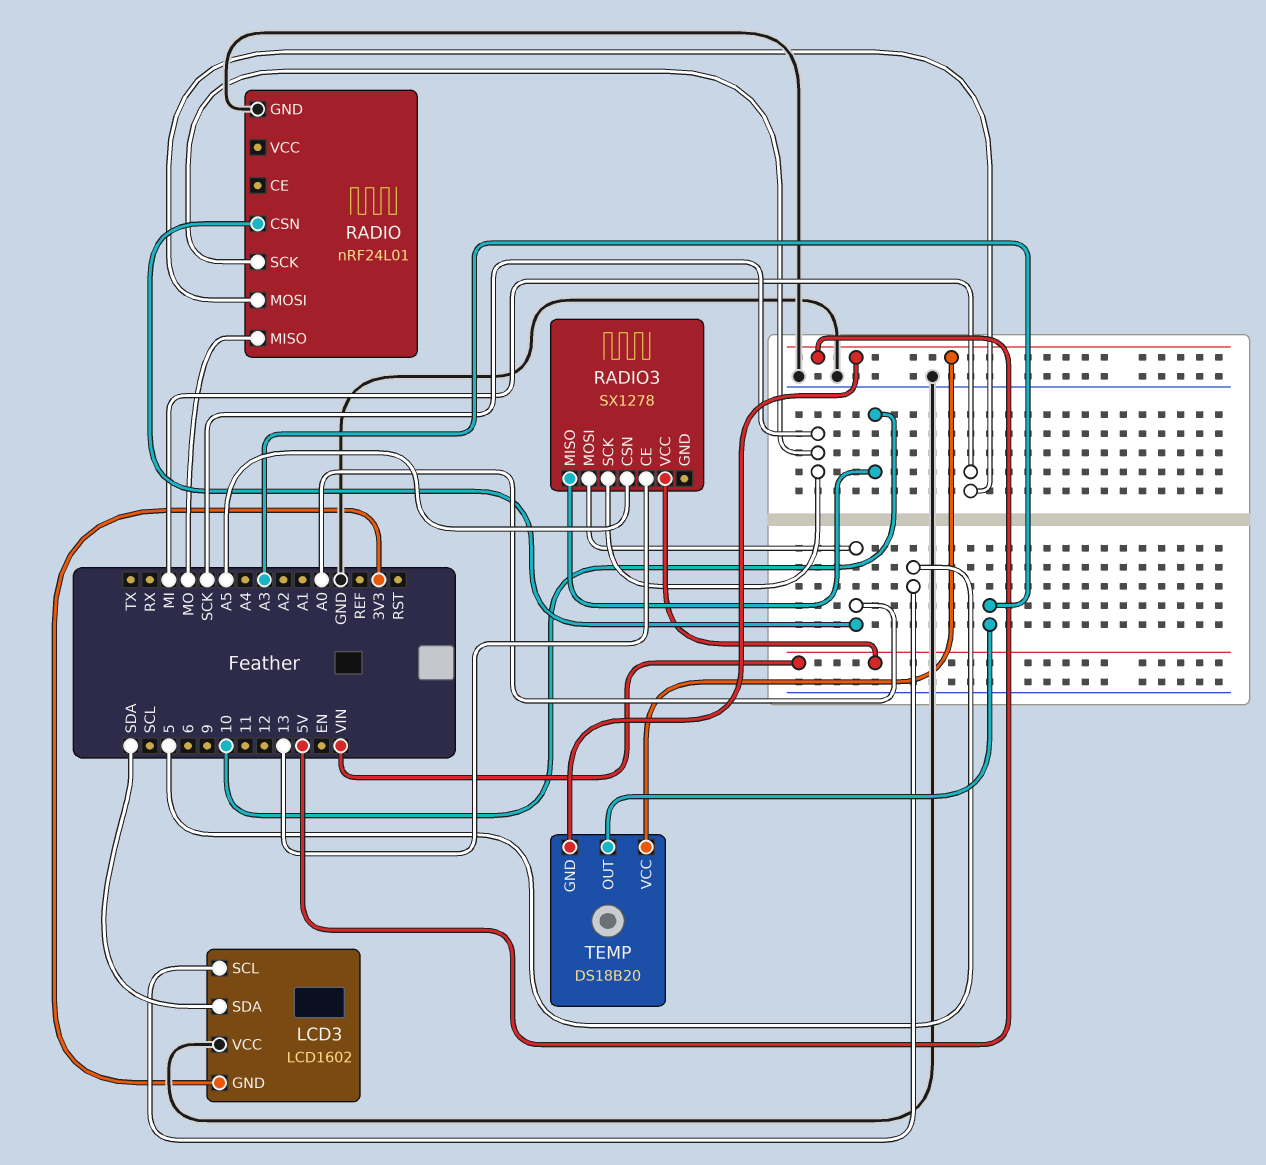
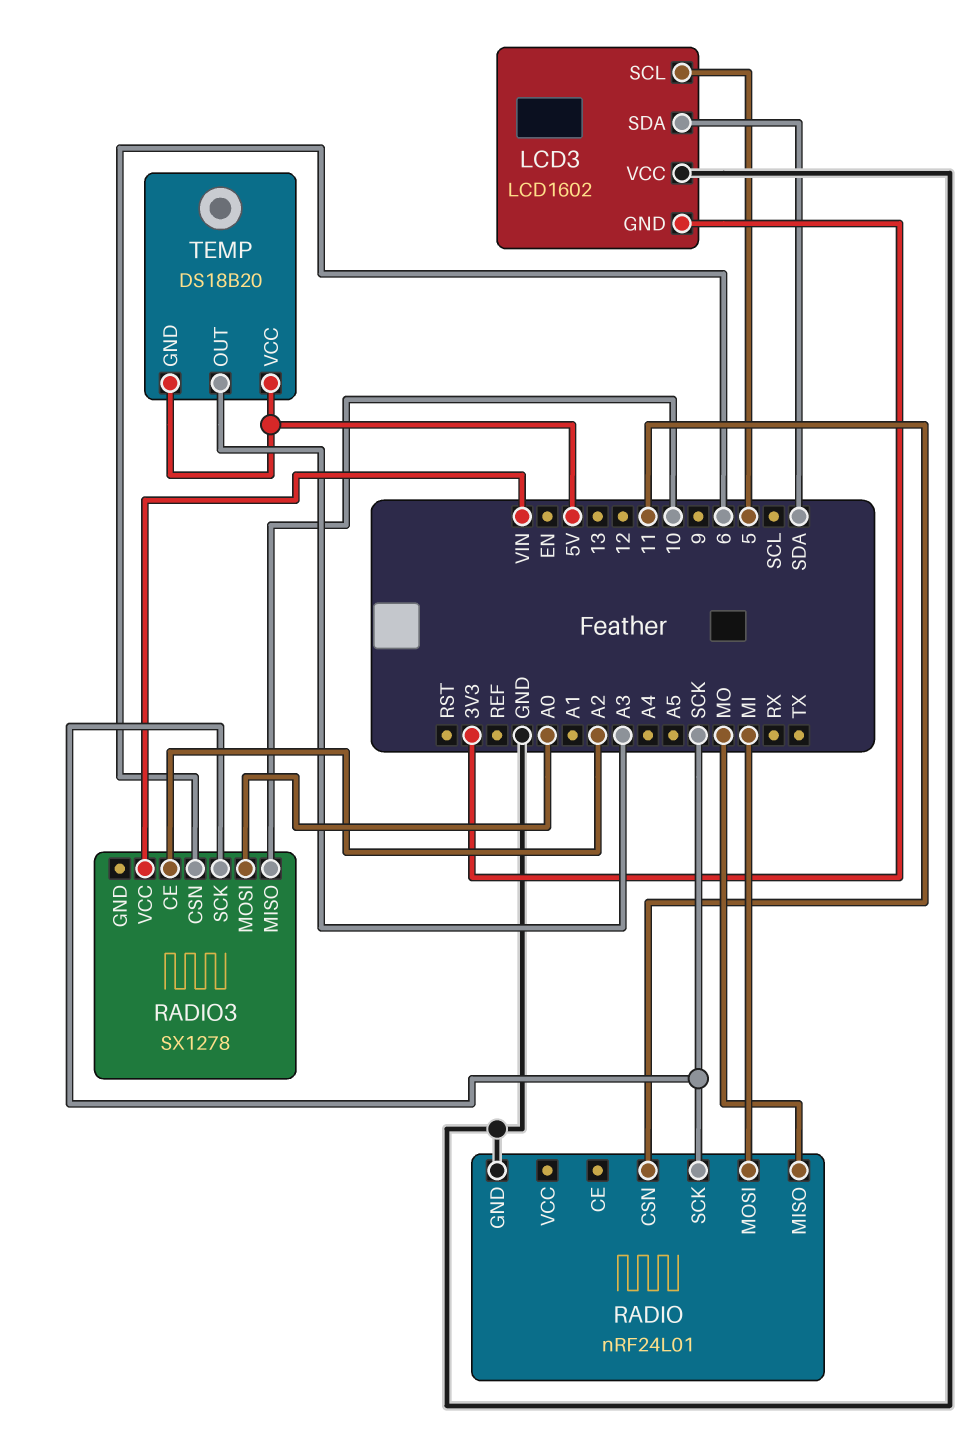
RADIO pin CSN: A0 -> 11
RADIO3 pin CE: 13 -> A2
RADIO3 pin CSN: A5 -> 6

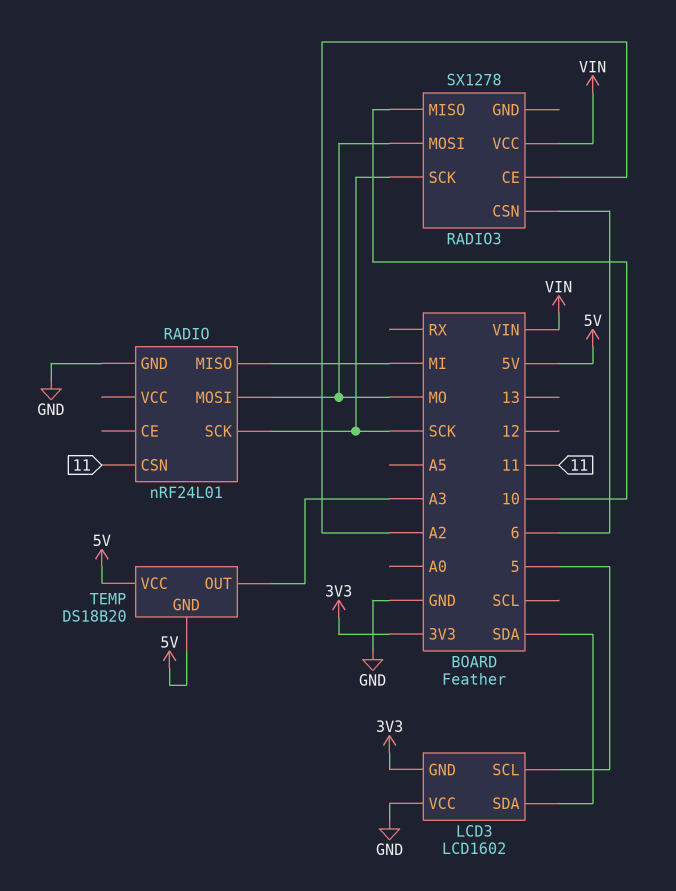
RADIO pin MISO: MO -> MI
RADIO pin MOSI: MI -> MO
RADIO3 pin MOSI: A0 -> MO

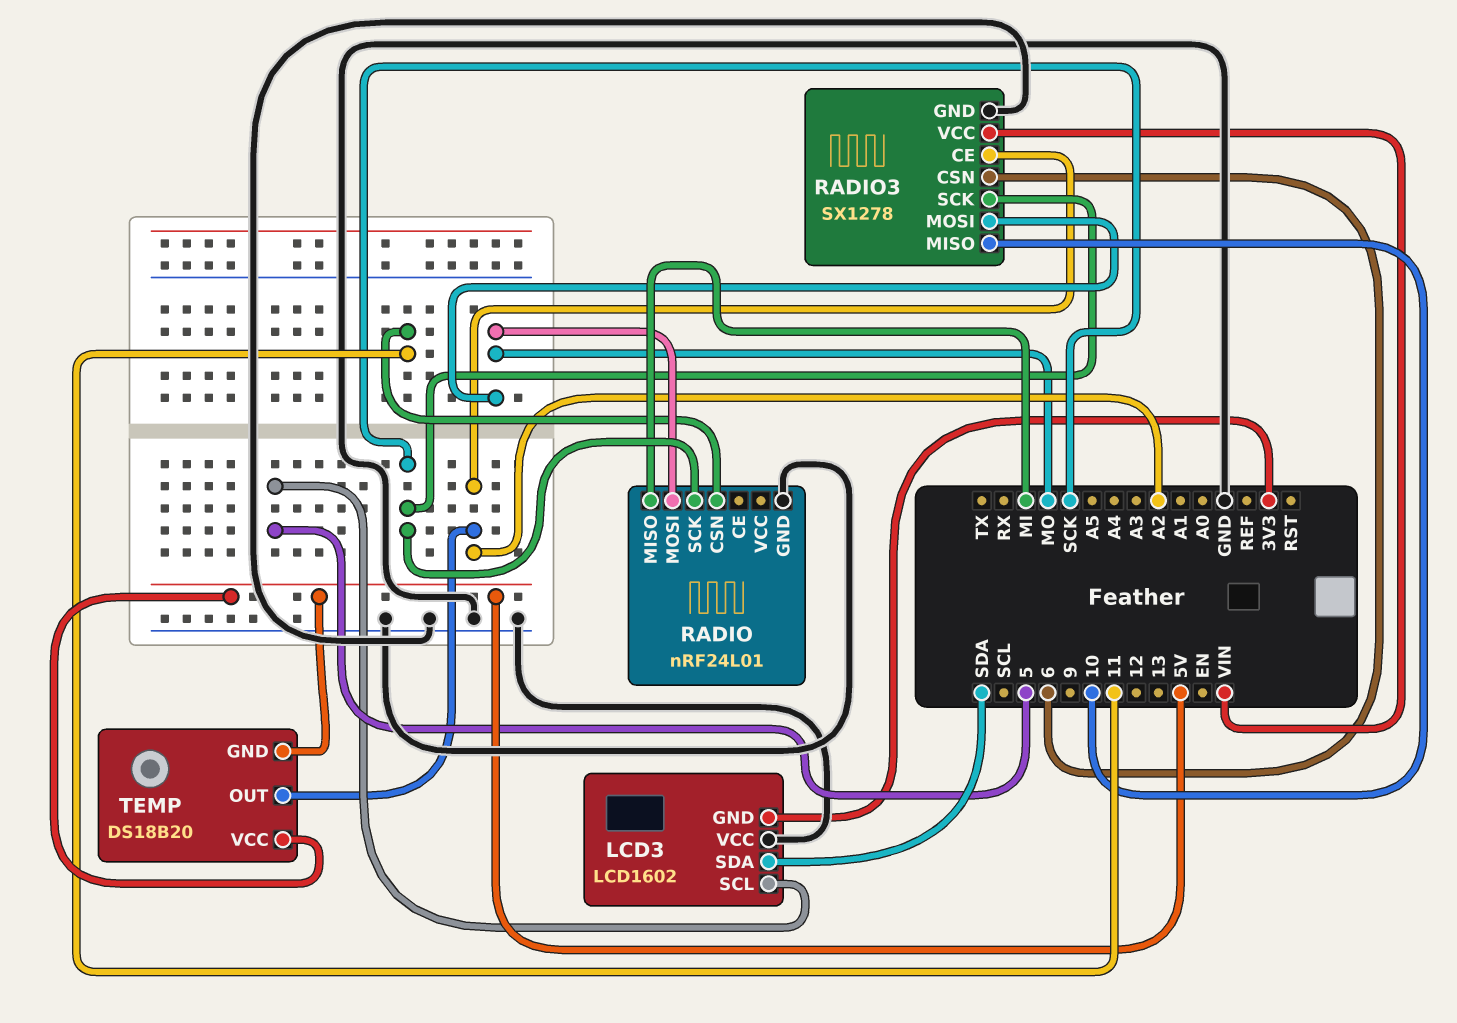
RADIO3 pin GND: none -> GND
TEMP pin OUT: A3 -> A2

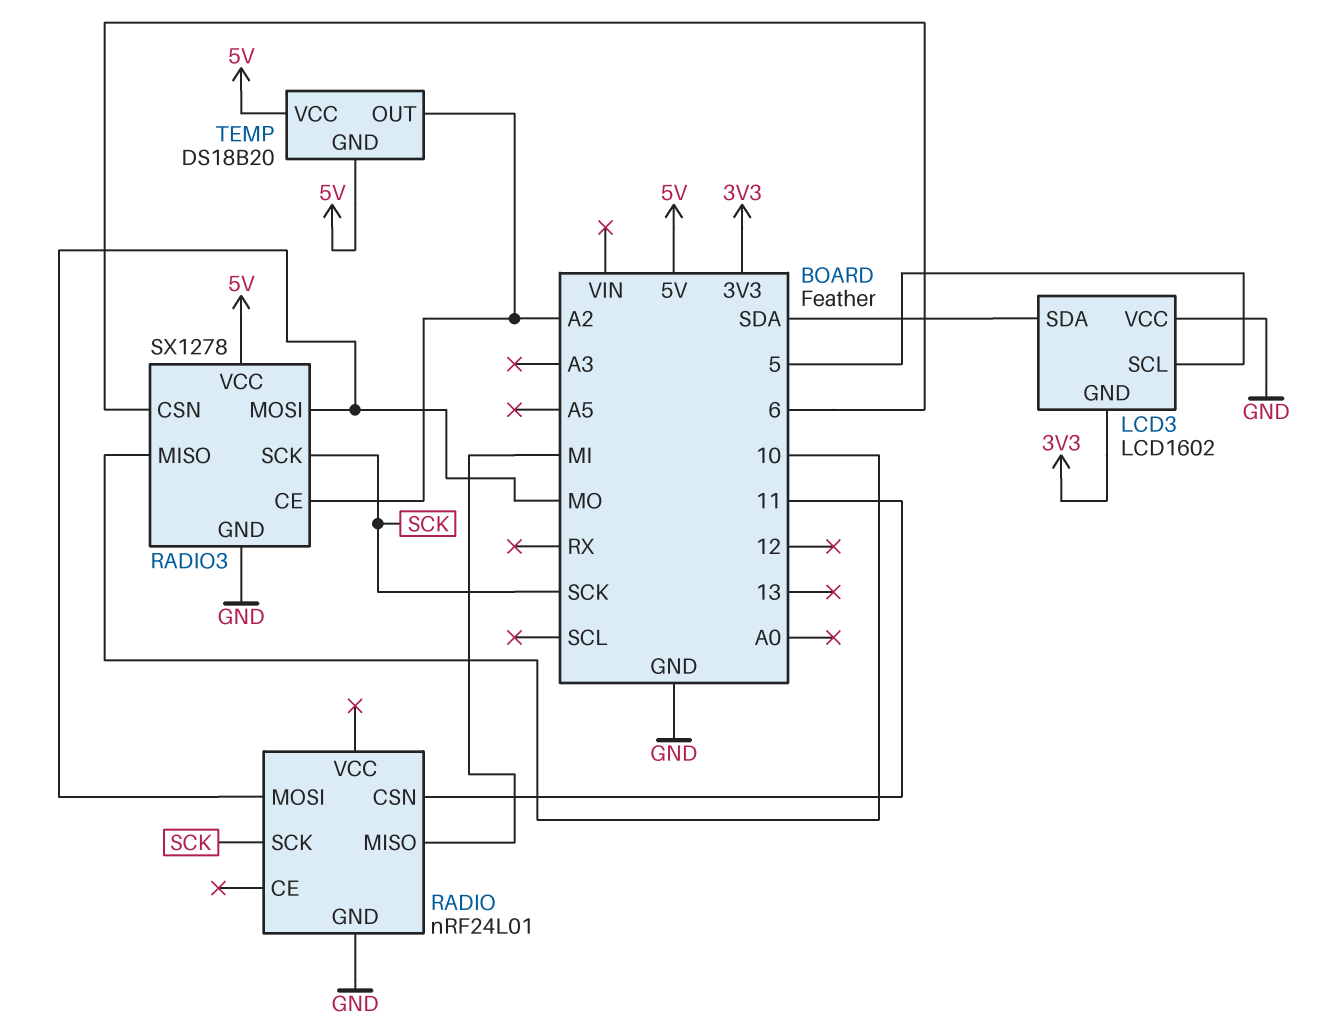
RADIO3 pin VCC: VIN -> 5V

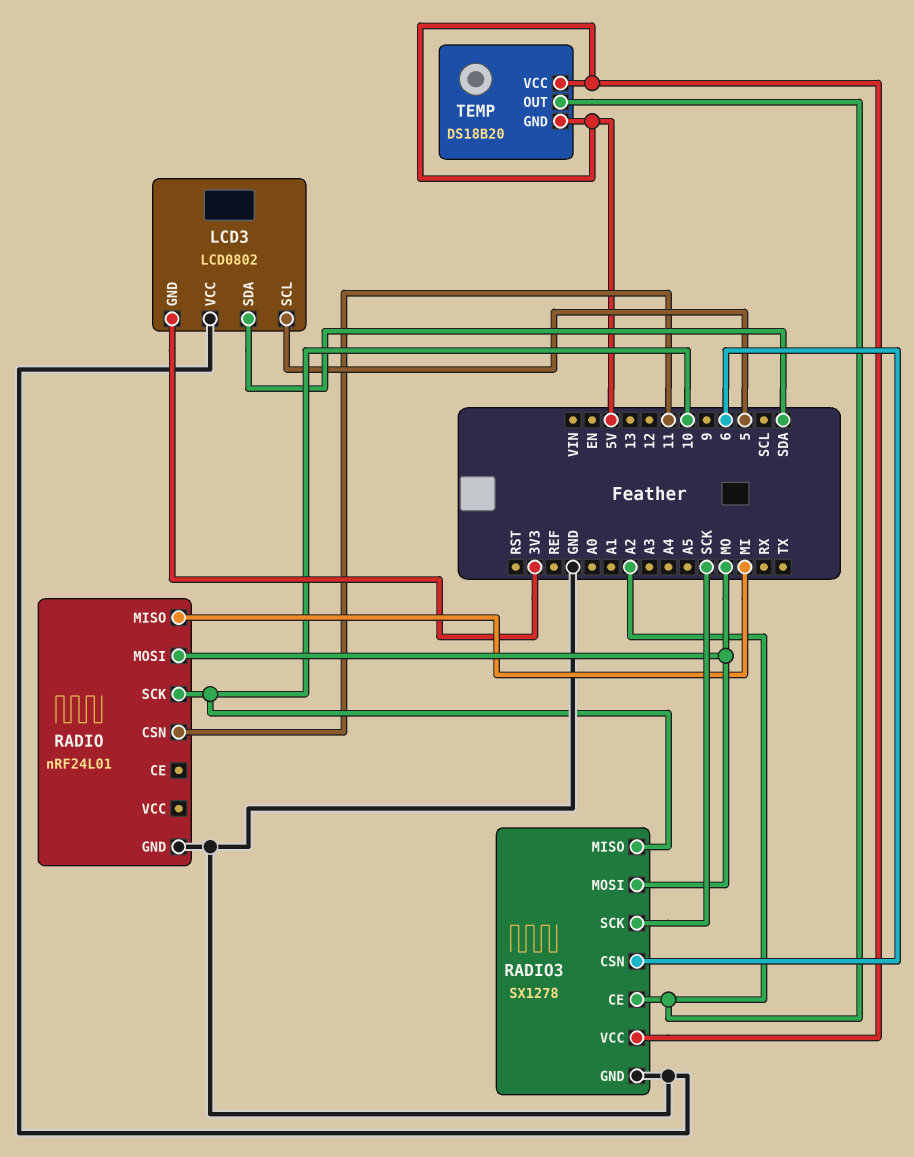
LCD3: LCD1602 -> LCD0802
RADIO pin SCK: SCK -> 10

